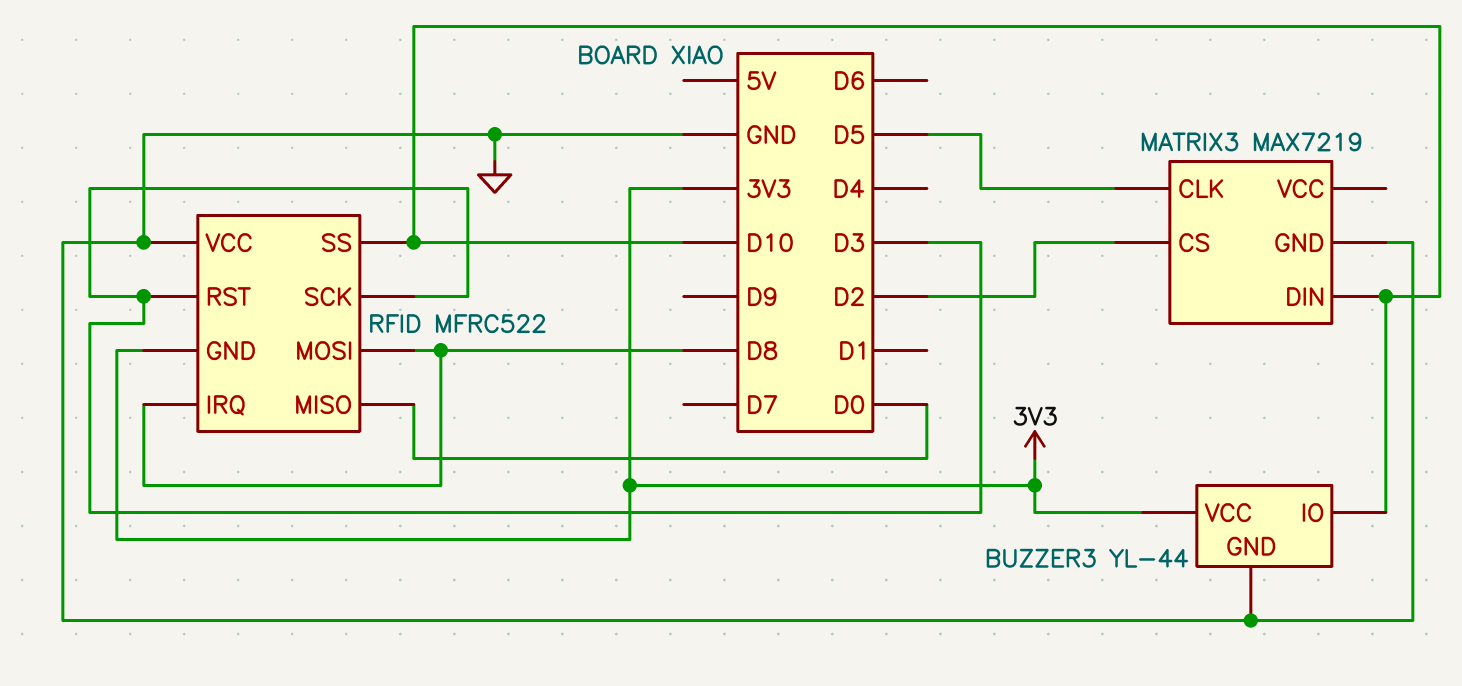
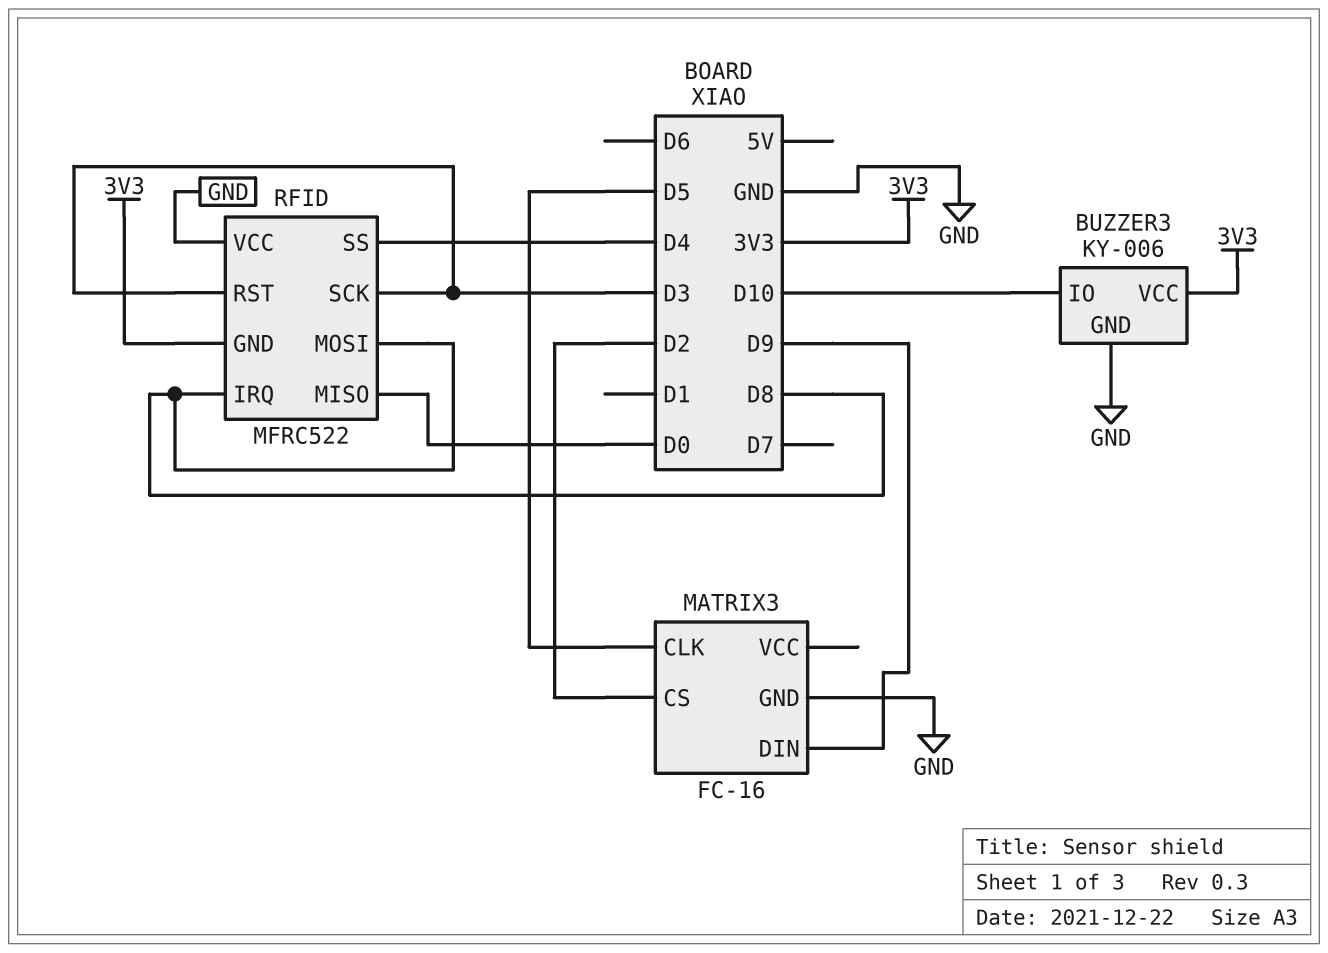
BUZZER3: YL-44 -> KY-006
MATRIX3: MAX7219 -> FC-16
MATRIX3 pin DIN: D10 -> D9
RFID pin SS: D10 -> D4

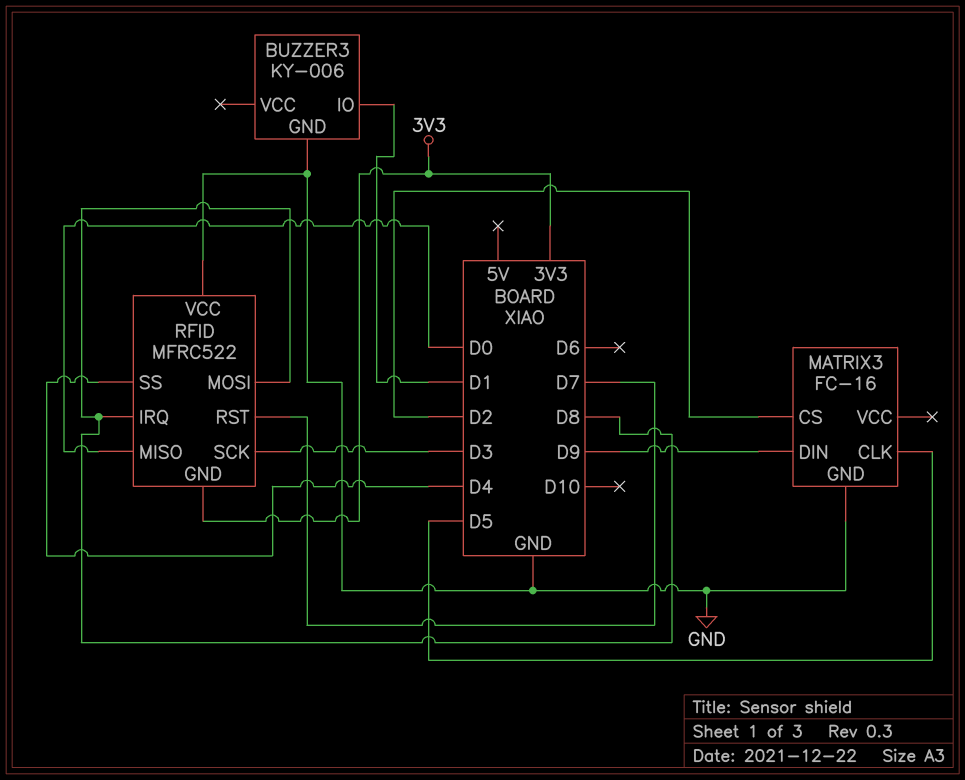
BUZZER3 pin IO: D10 -> D1
BUZZER3 pin VCC: 3V3 -> none
RFID pin RST: D3 -> D7

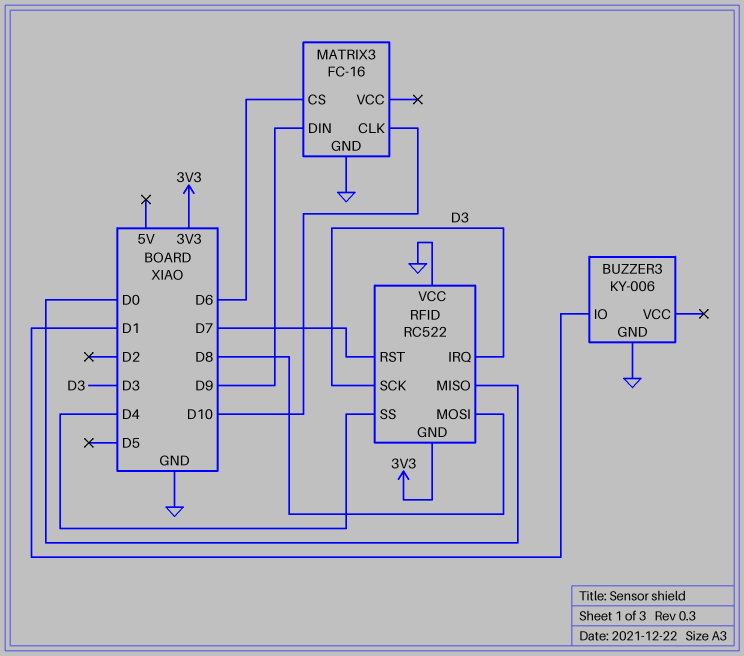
MATRIX3 pin CLK: D5 -> D10
MATRIX3 pin CS: D2 -> D6
RFID: MFRC522 -> RC522
RFID pin IRQ: D8 -> D3

